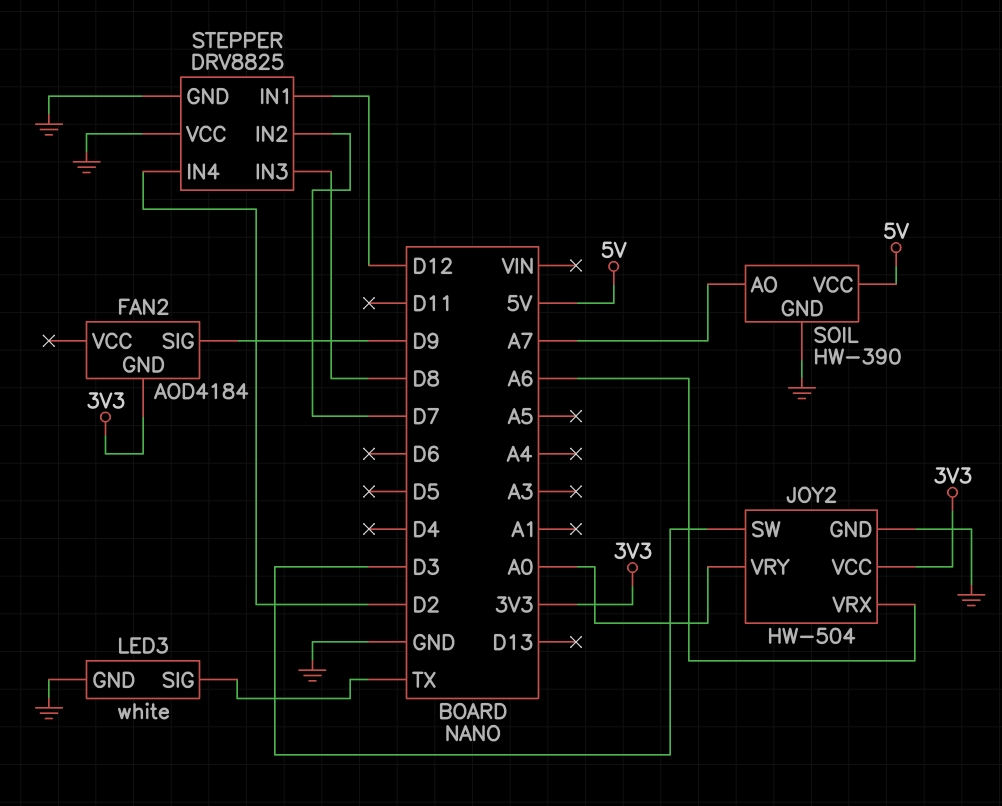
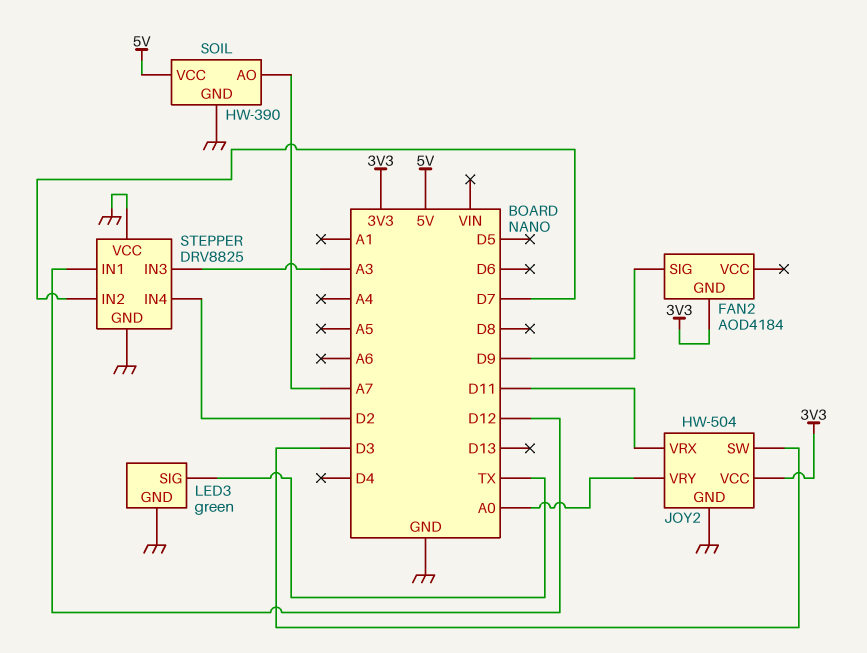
JOY2 pin VRX: A6 -> D11
LED3: white -> green
STEPPER pin IN3: D8 -> A3

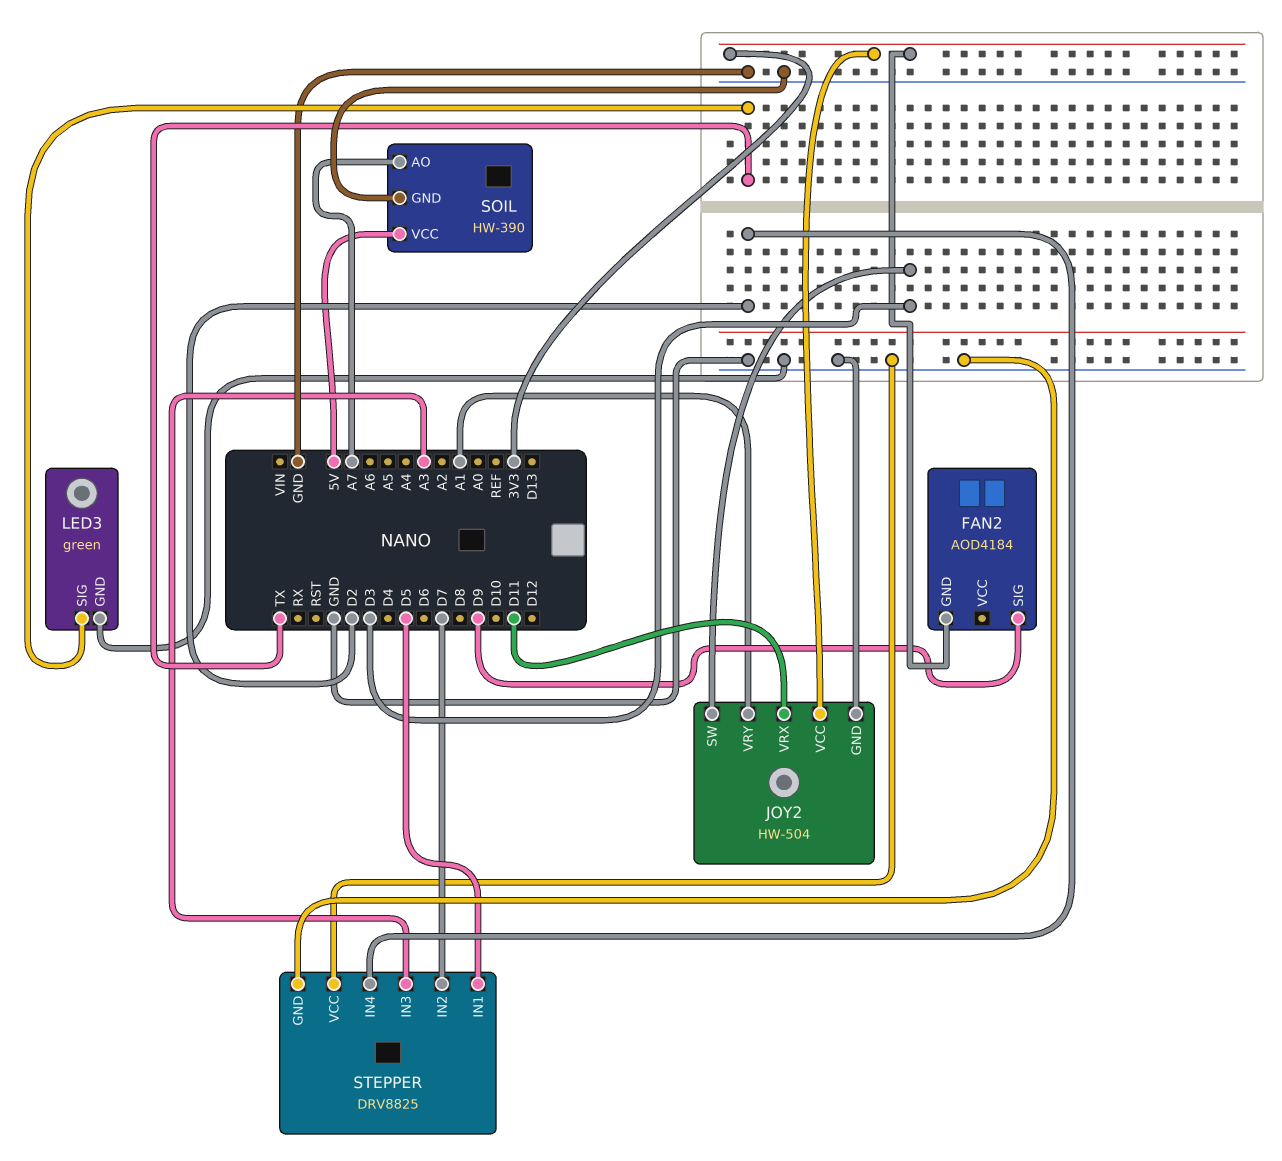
JOY2 pin VRY: A0 -> A1
STEPPER pin IN1: D12 -> D5

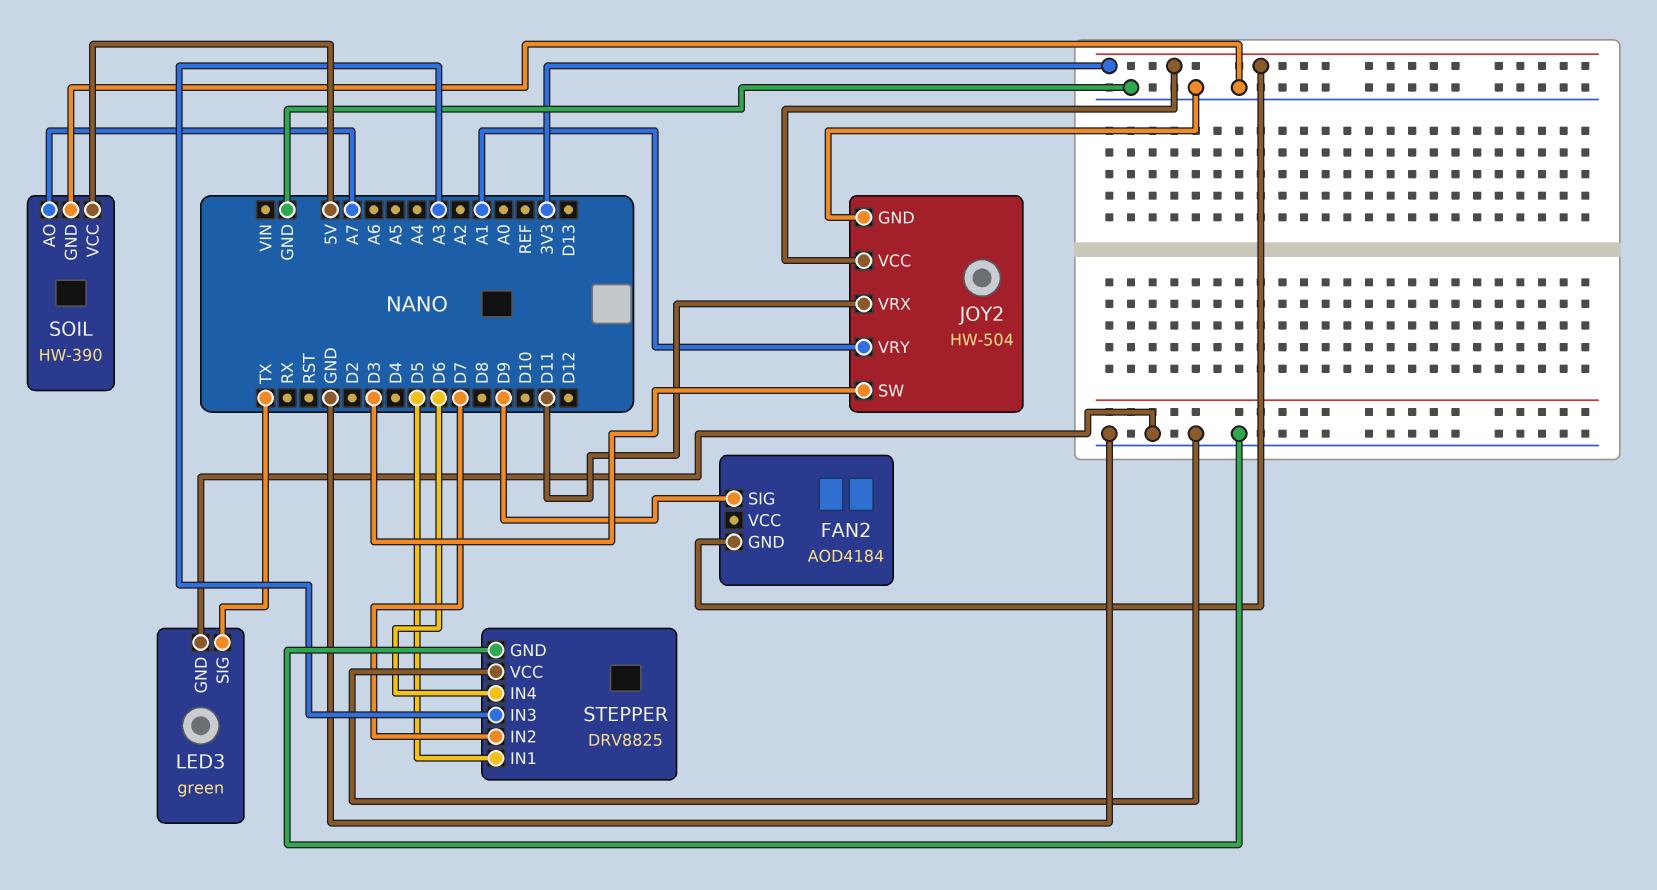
STEPPER pin IN4: D2 -> D6

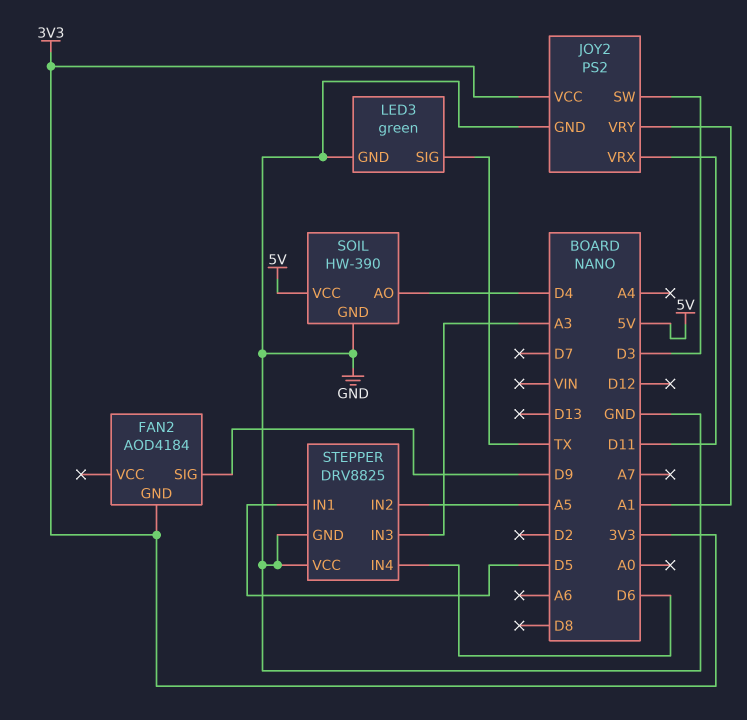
JOY2: HW-504 -> PS2
SOIL pin AO: A7 -> D4
STEPPER pin IN2: D7 -> A5

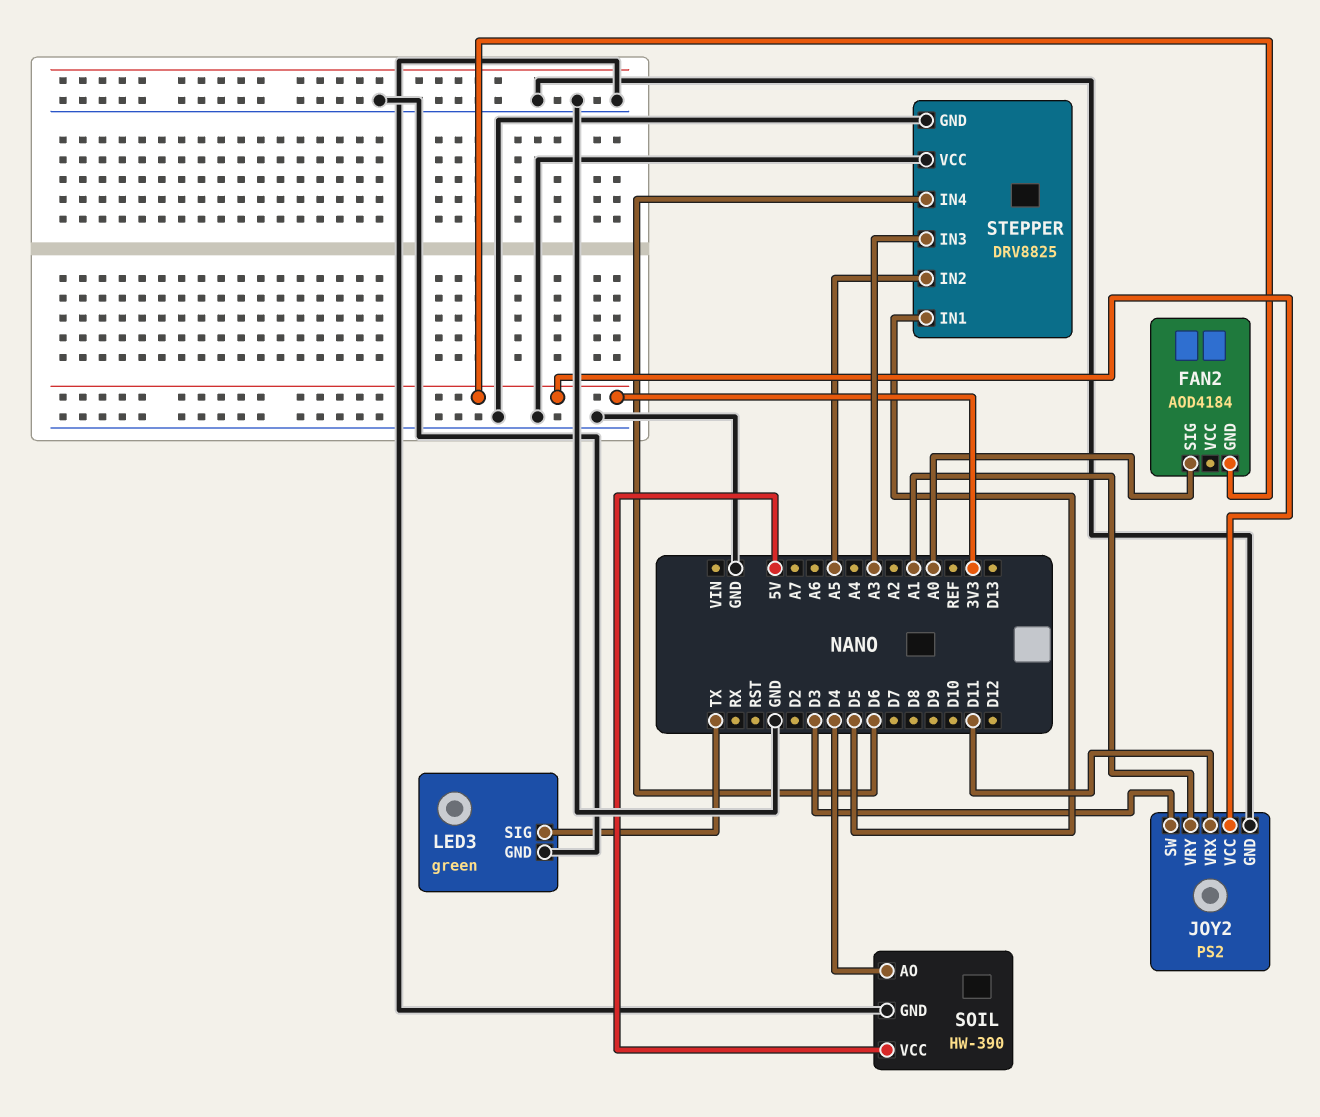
FAN2 pin SIG: D9 -> A0

